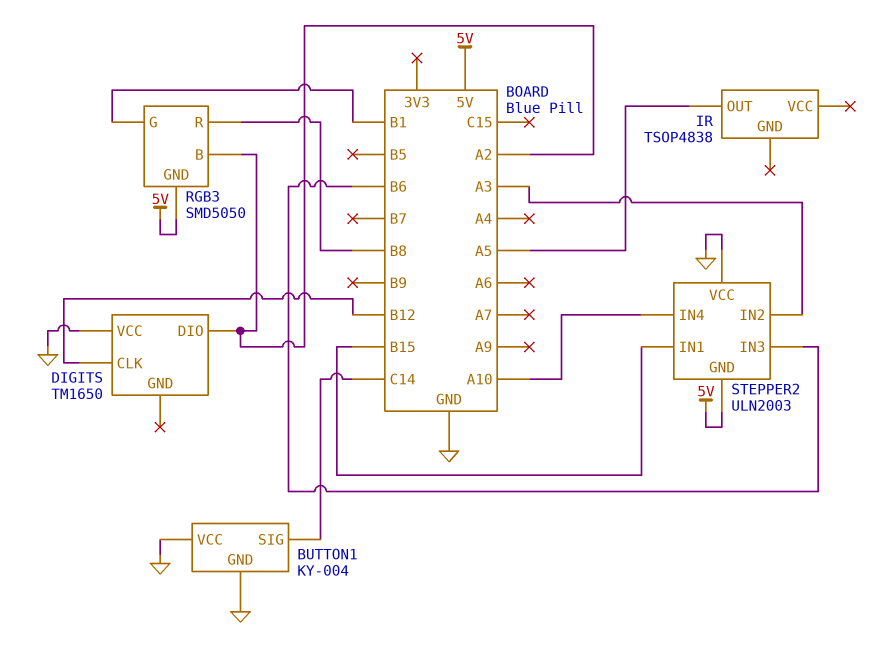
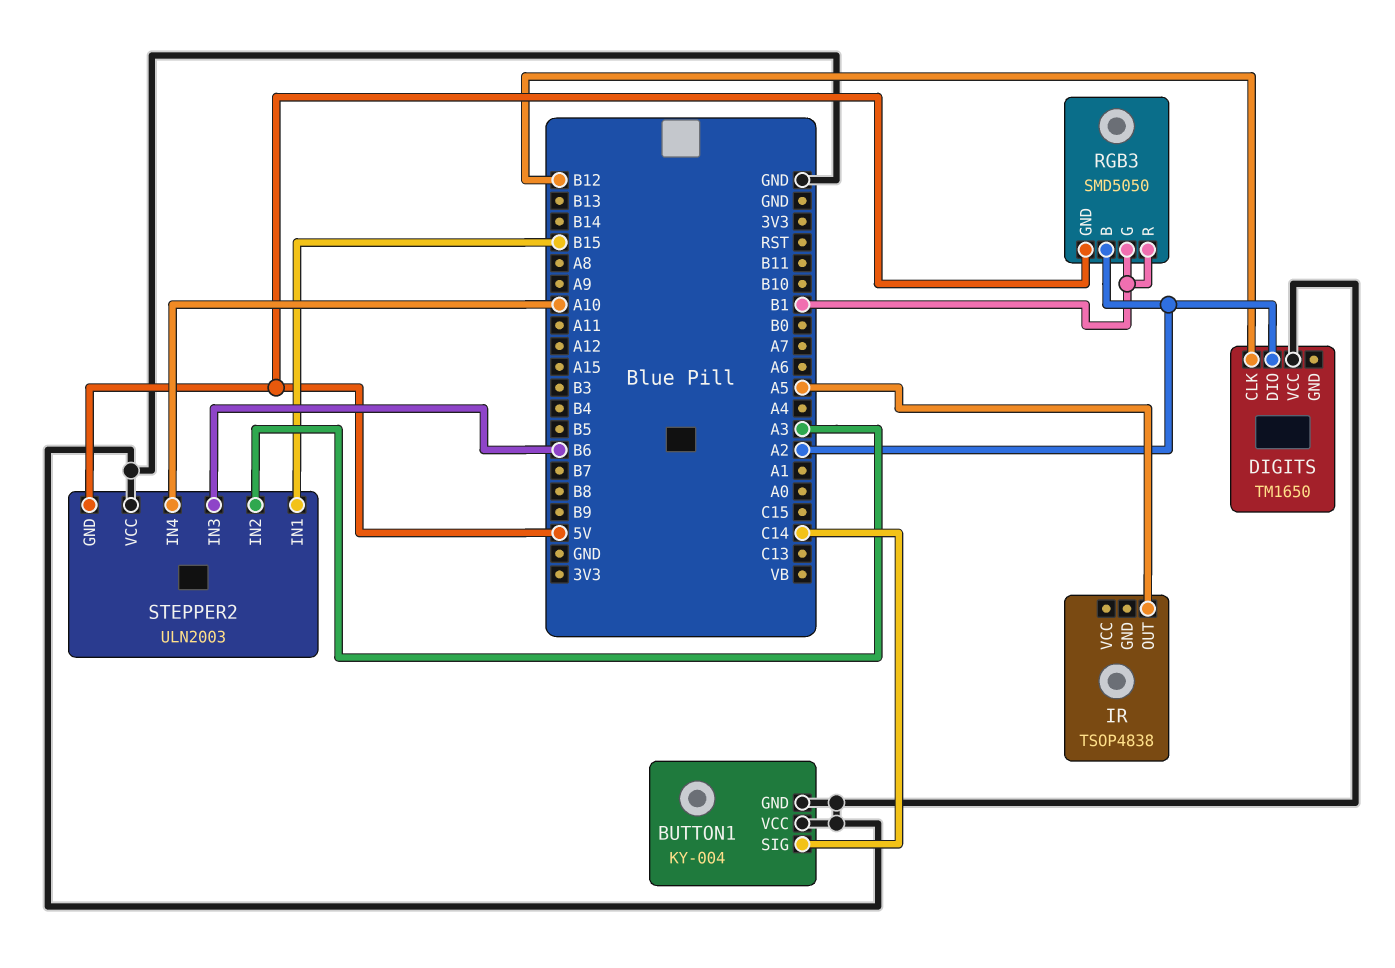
RGB3 pin R: B8 -> B1

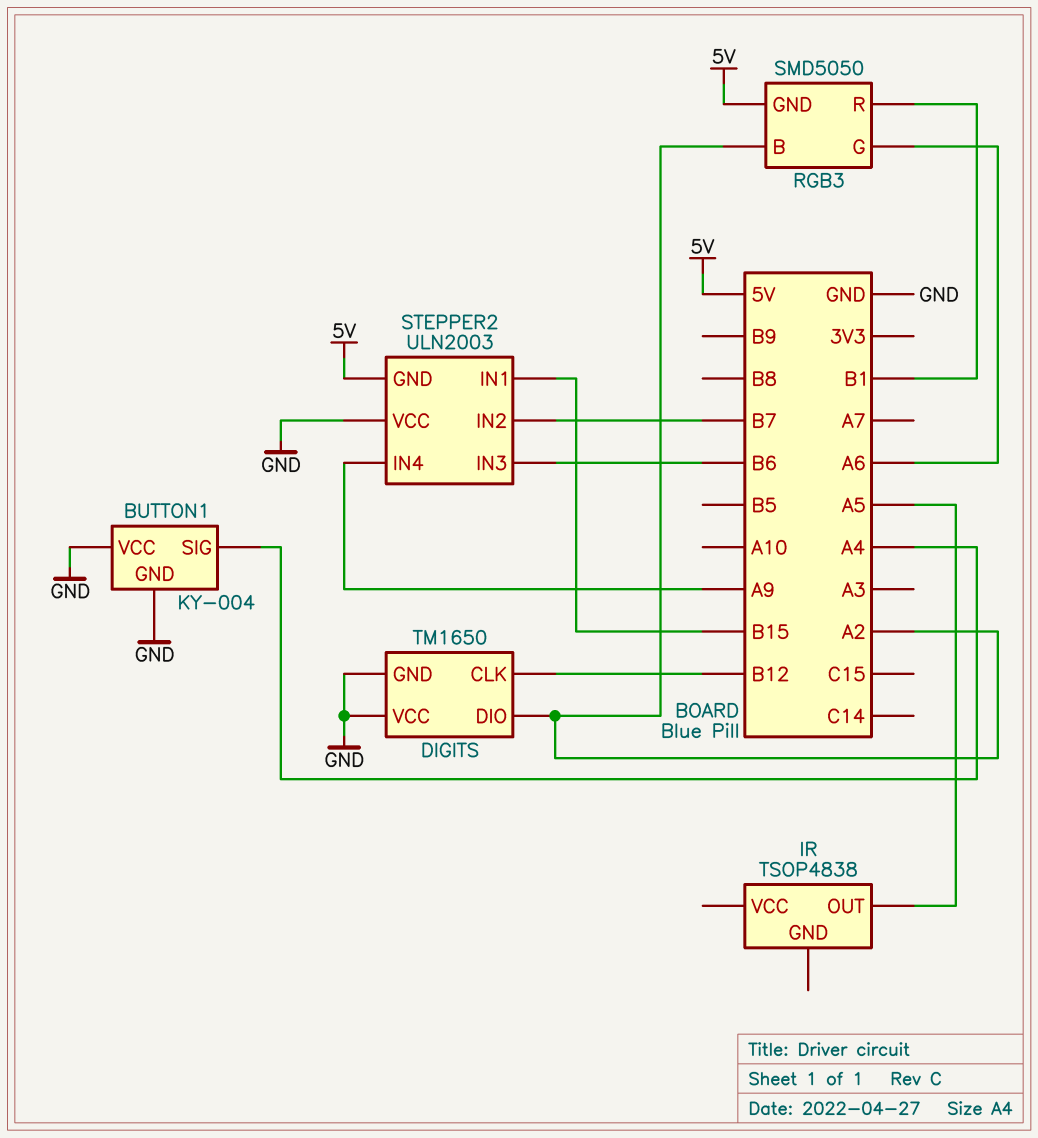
BUTTON1 pin SIG: C14 -> A4
DIGITS pin GND: none -> GND
RGB3 pin G: B1 -> A6
STEPPER2 pin IN2: A3 -> B7
STEPPER2 pin IN4: A10 -> A9

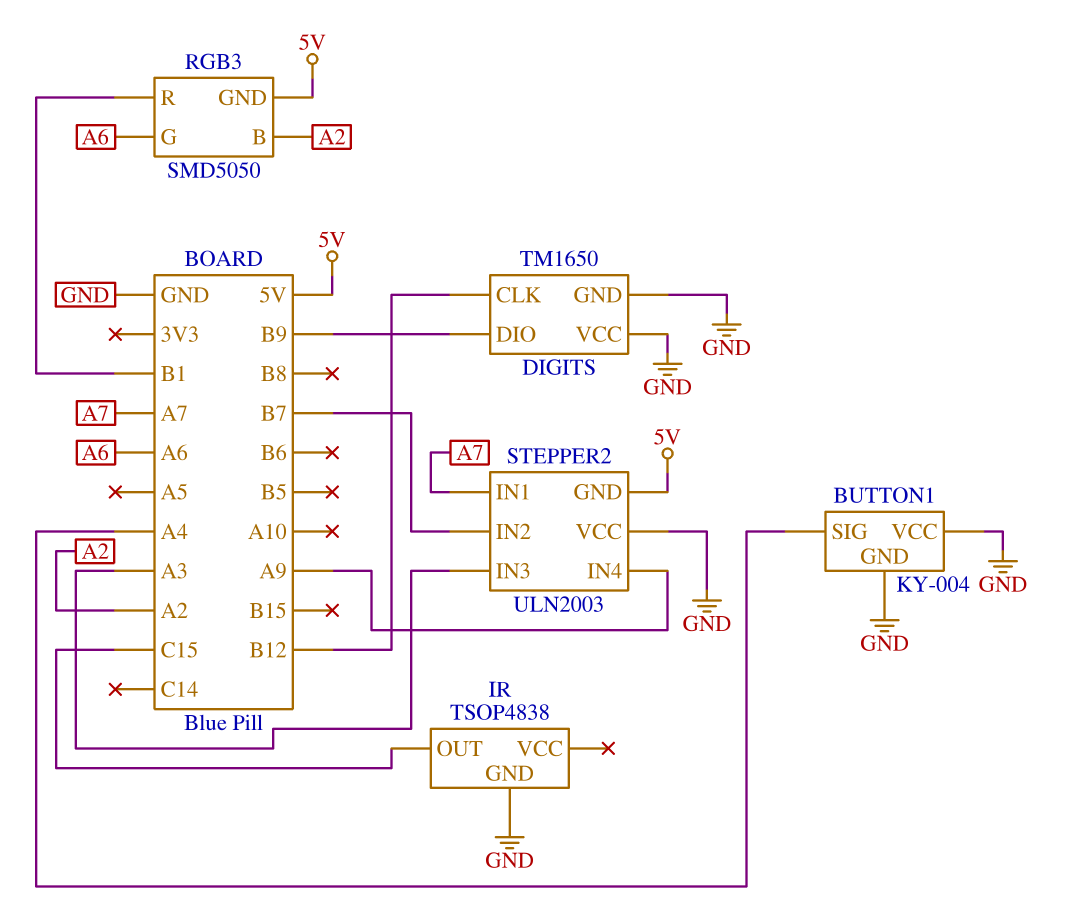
DIGITS pin DIO: A2 -> B9
IR pin GND: none -> GND
IR pin OUT: A5 -> C15
STEPPER2 pin IN1: B15 -> A7
STEPPER2 pin IN3: B6 -> A3

